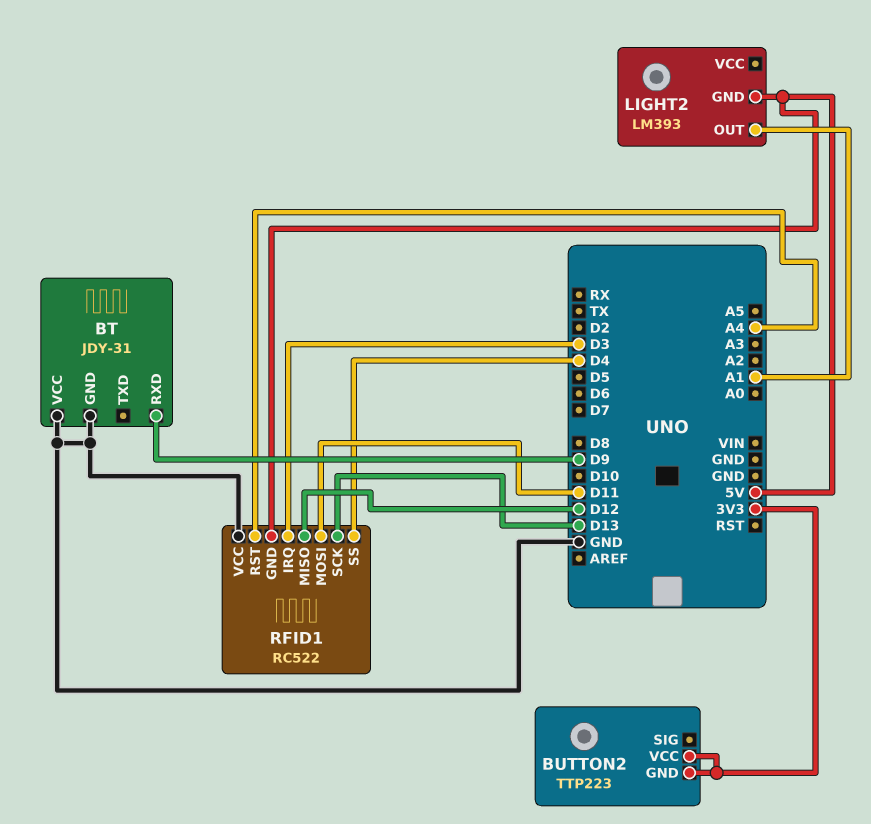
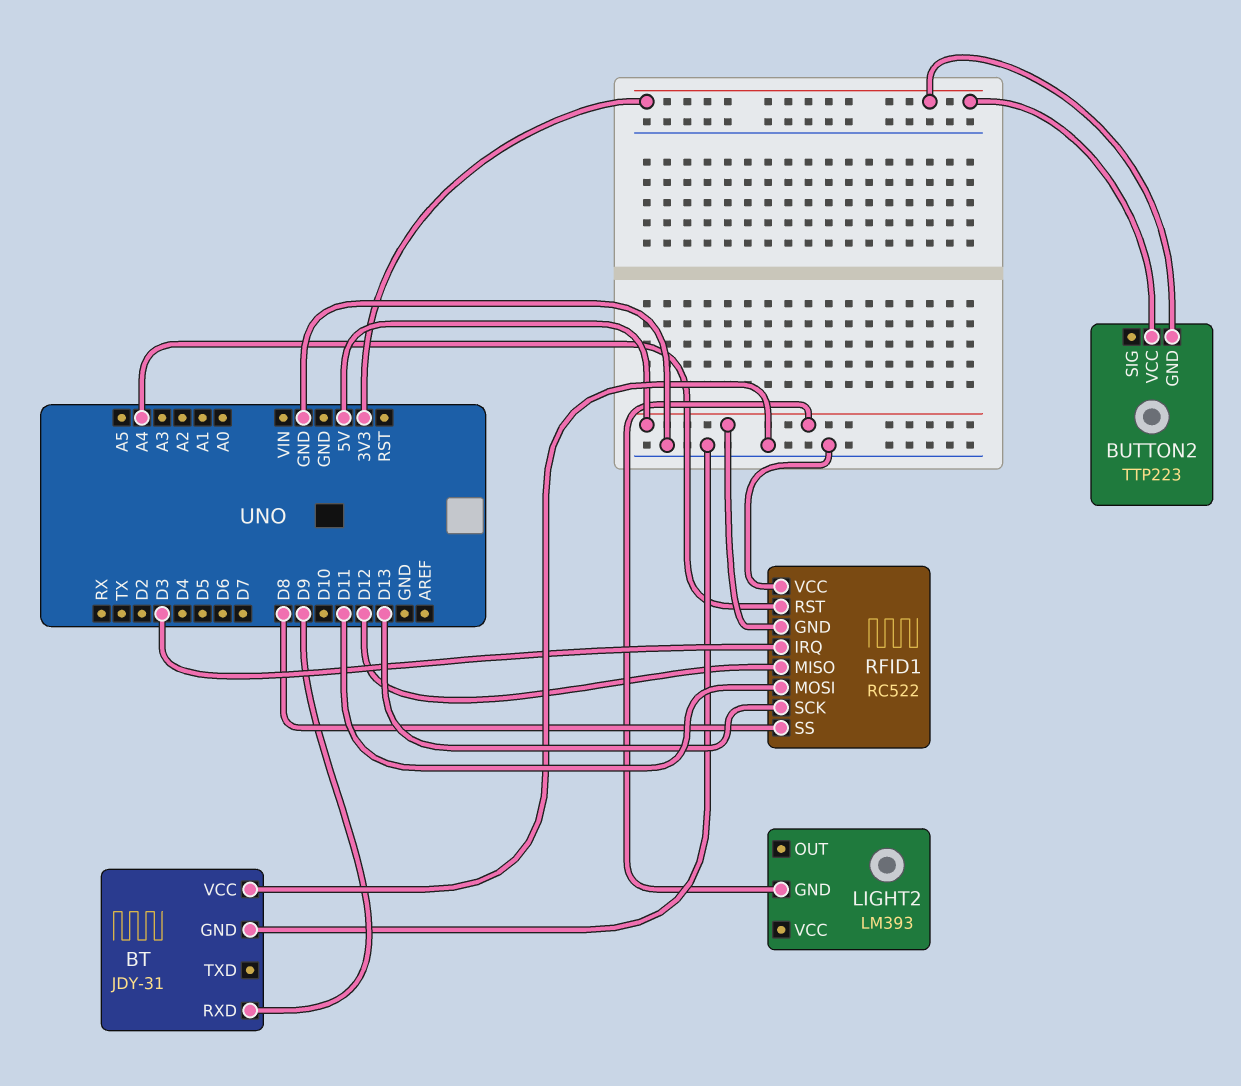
LIGHT2 pin OUT: A1 -> none
RFID1 pin SS: D4 -> D8

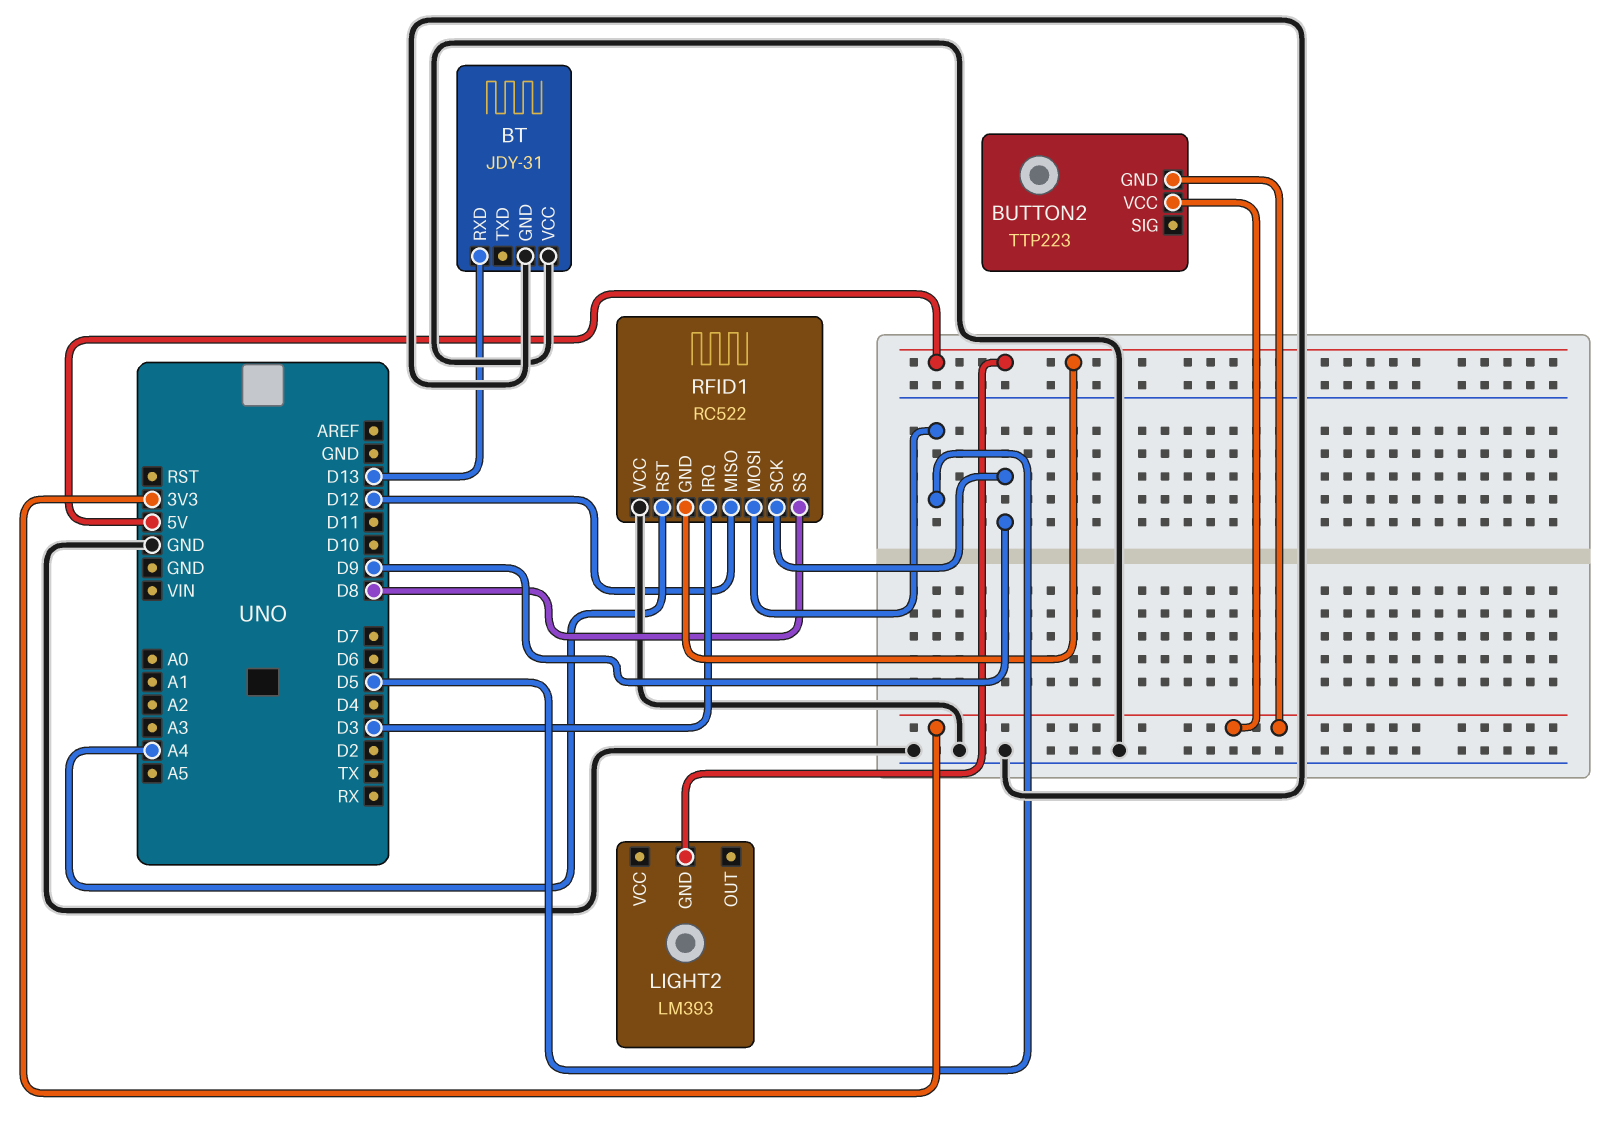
BT pin RXD: D9 -> D13
RFID1 pin MOSI: D11 -> D5
RFID1 pin SCK: D13 -> D9

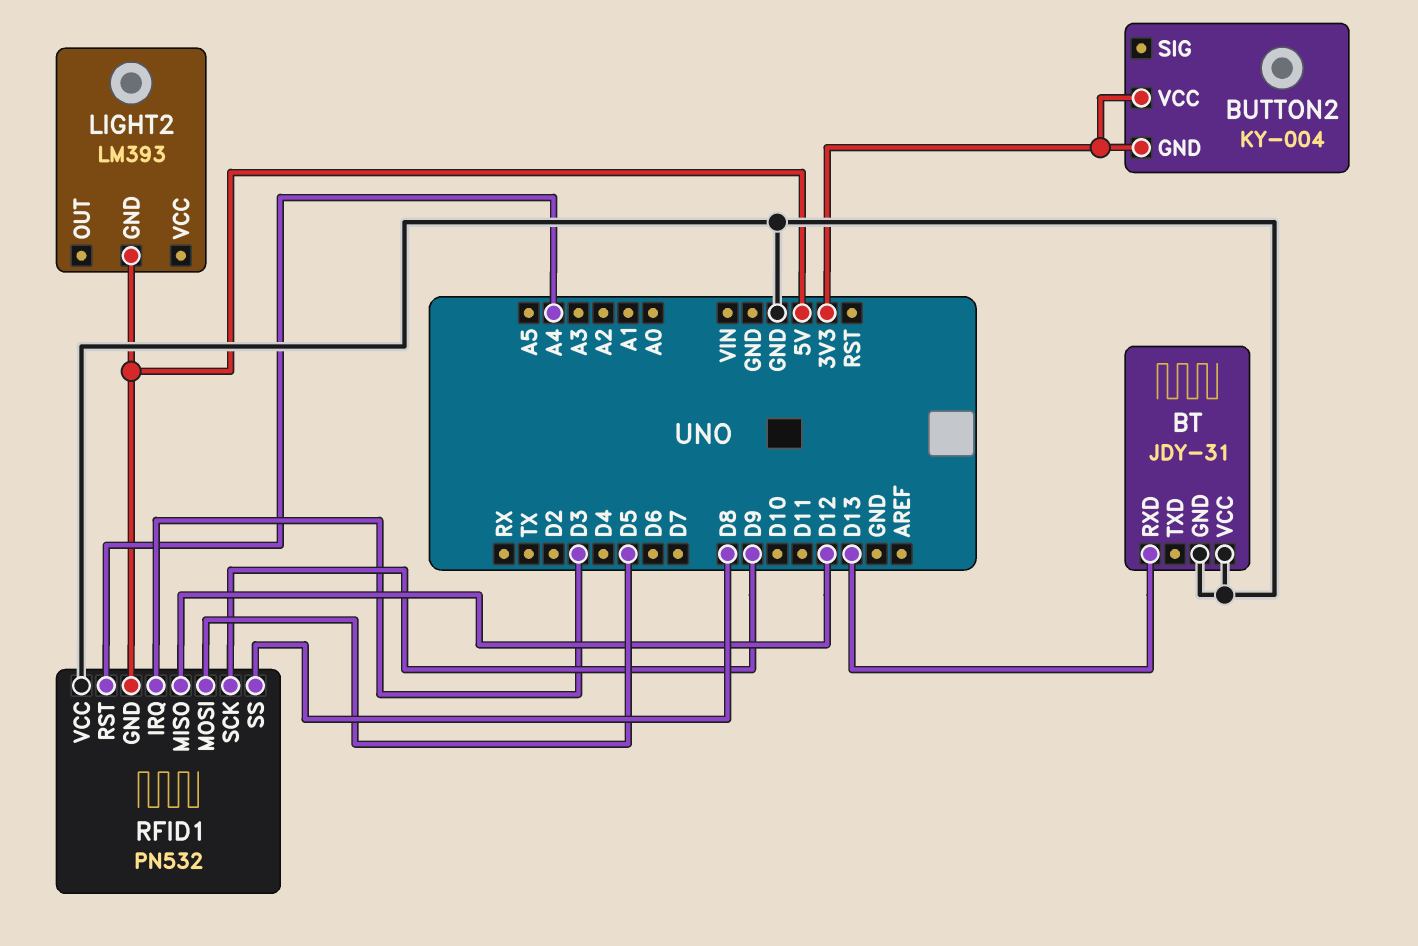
BUTTON2: TTP223 -> KY-004
RFID1: RC522 -> PN532

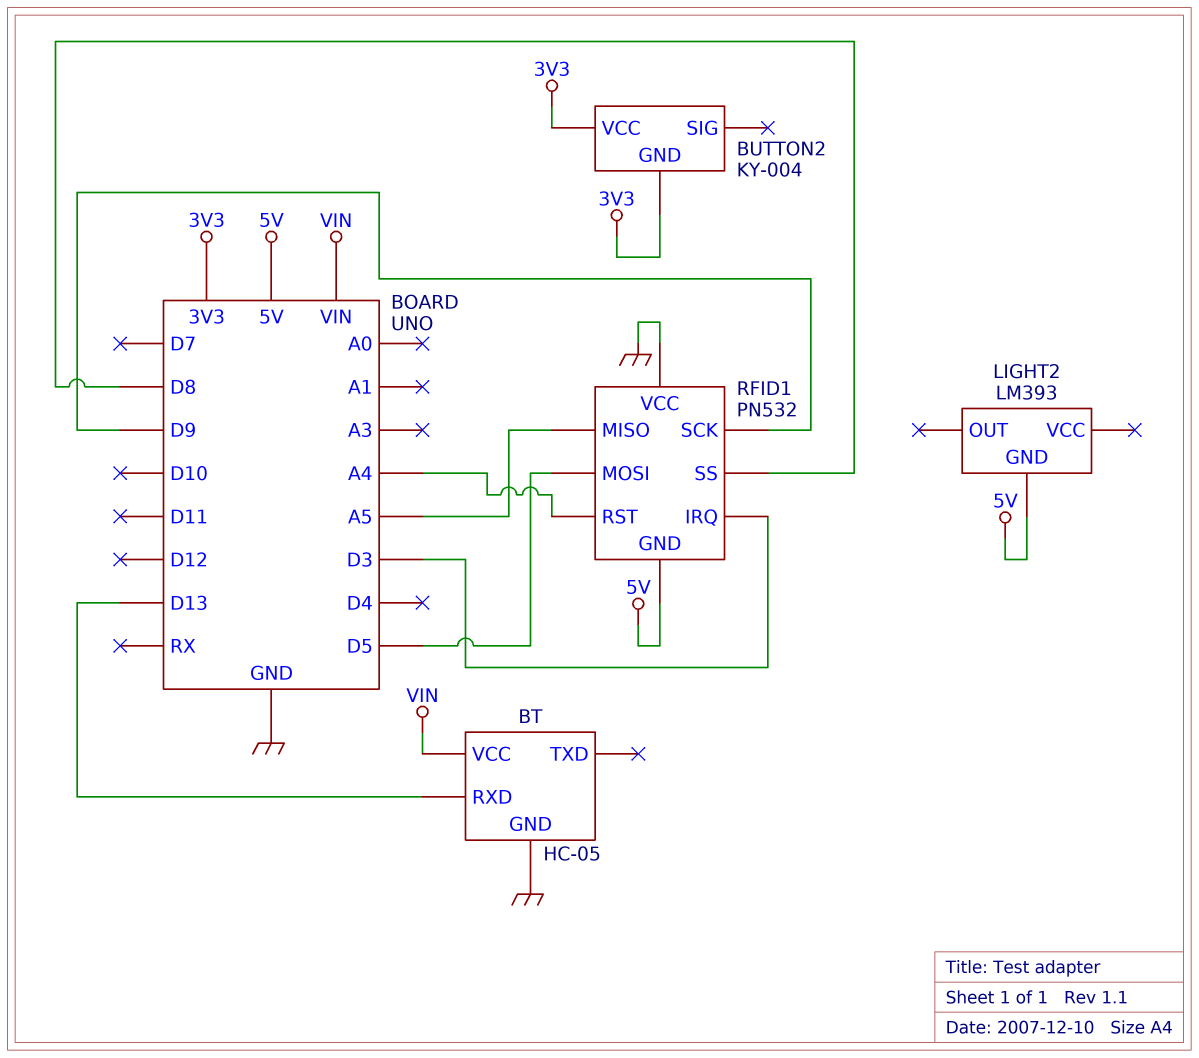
BT: JDY-31 -> HC-05
BT pin VCC: GND -> VIN
RFID1 pin MISO: D12 -> A5

